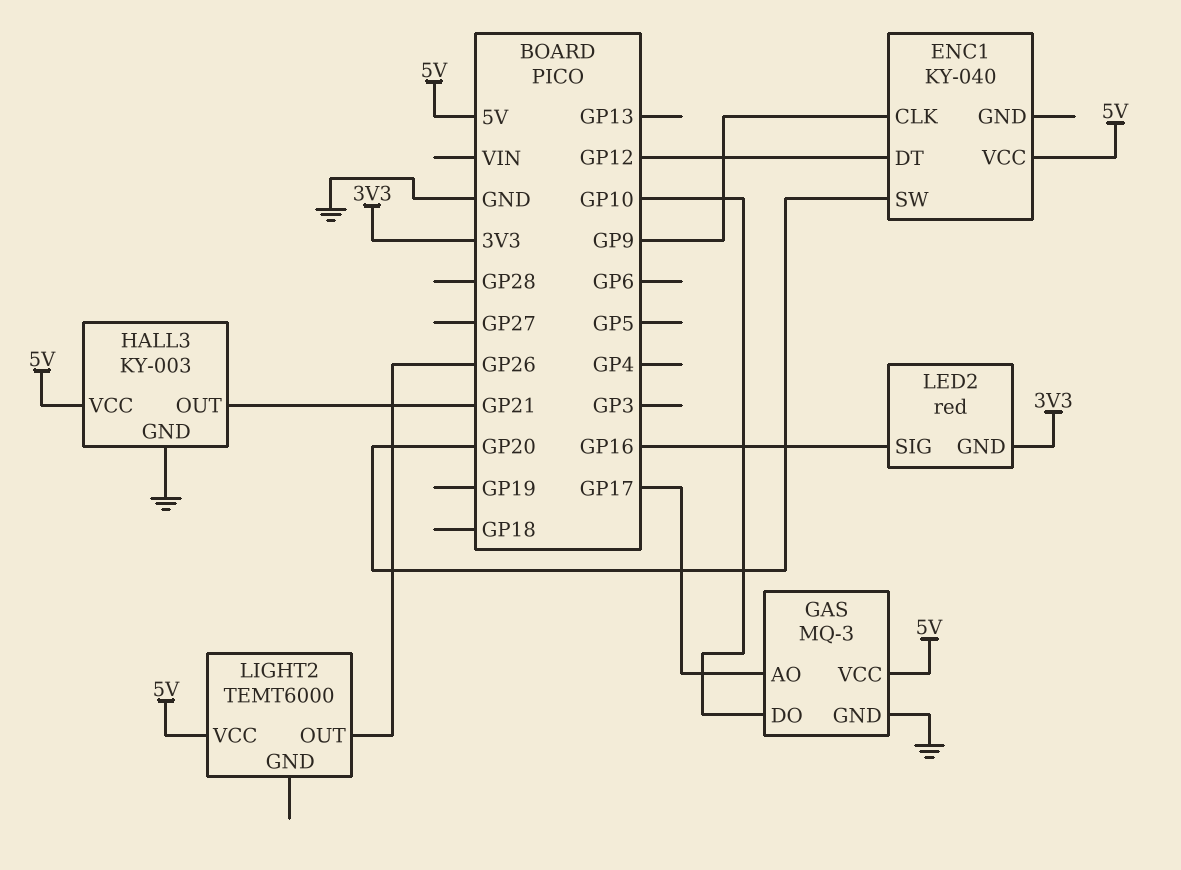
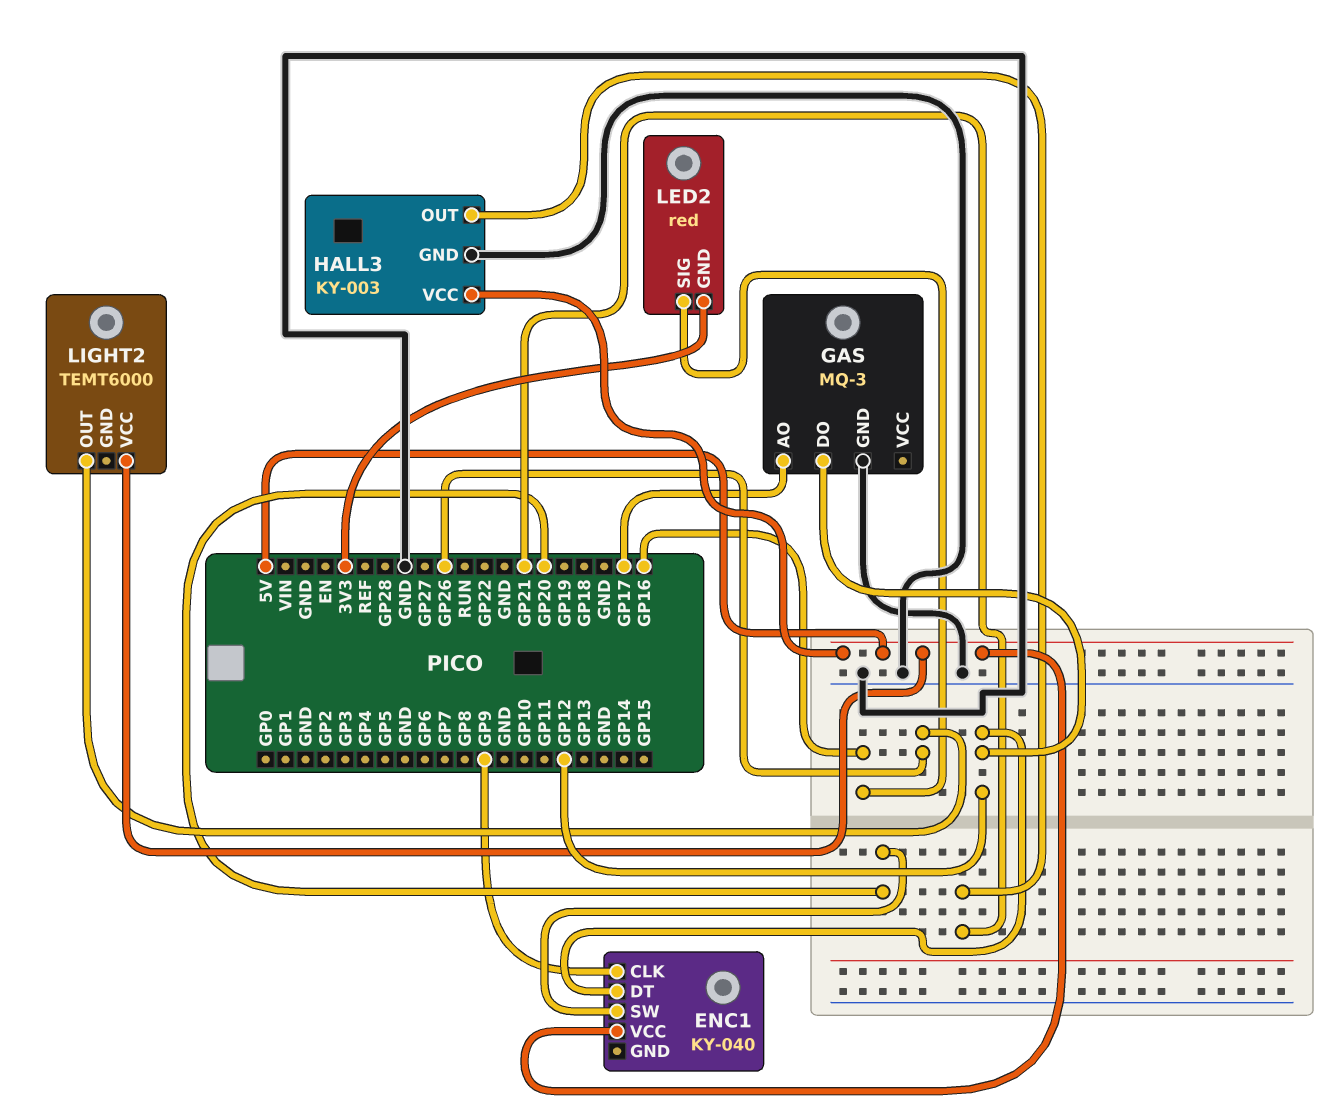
GAS pin DO: GP10 -> GP12
GAS pin VCC: 5V -> none

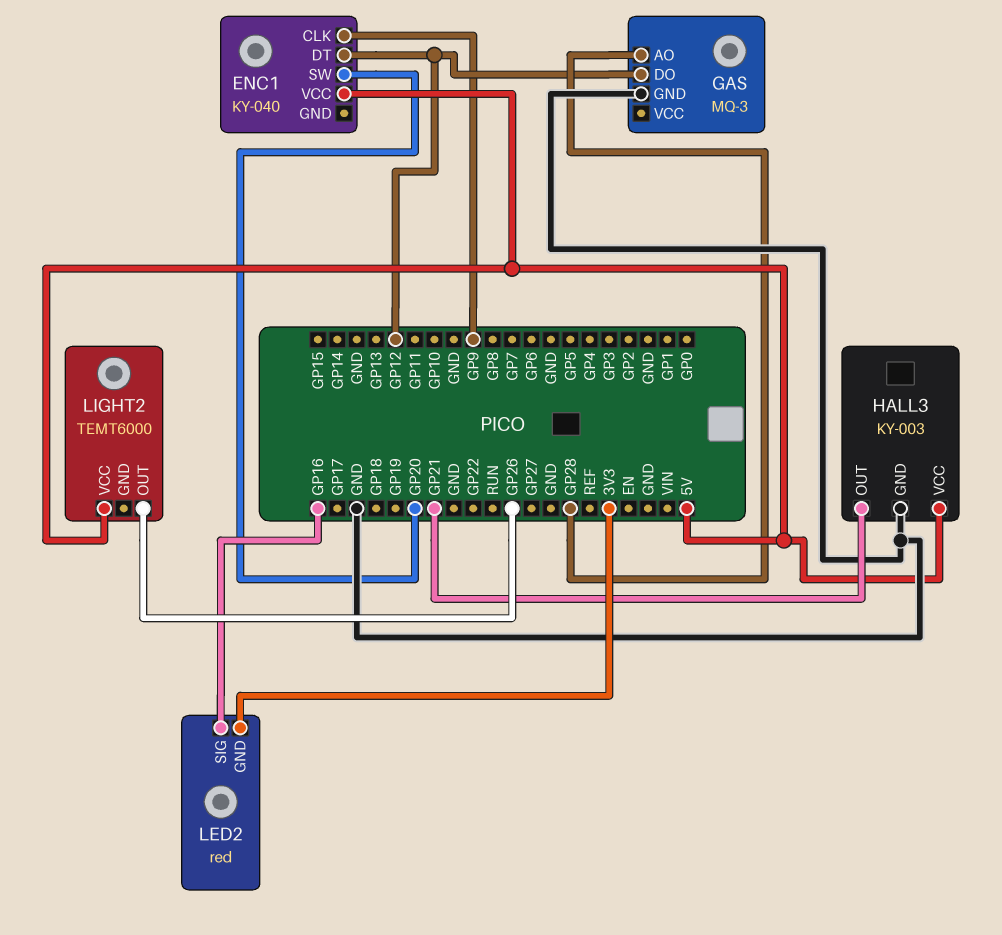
GAS pin AO: GP17 -> GP28

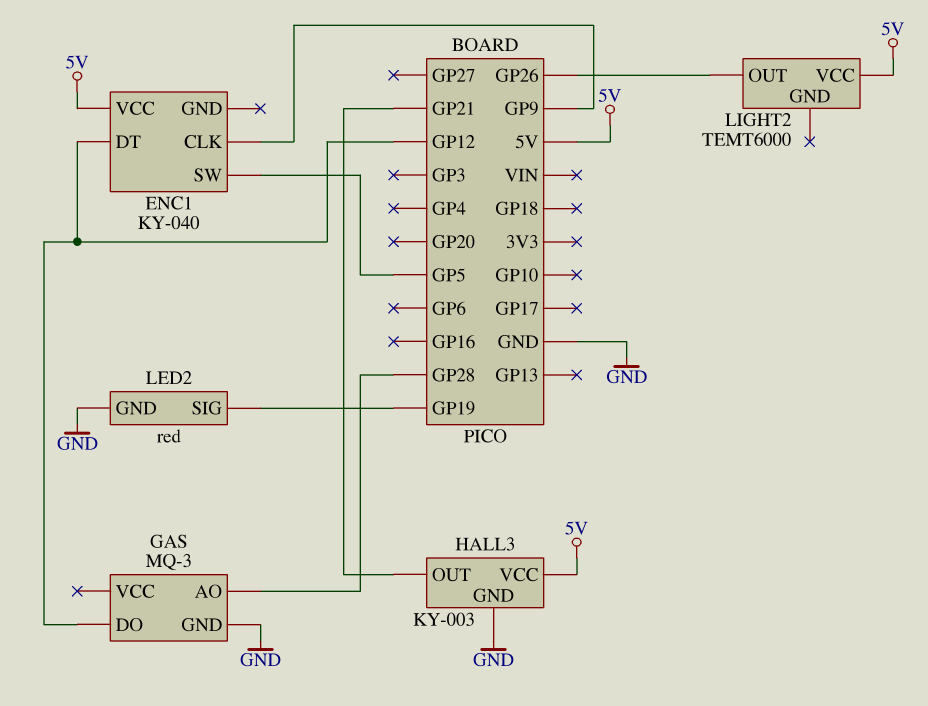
ENC1 pin SW: GP20 -> GP5
LED2 pin GND: 3V3 -> GND
LED2 pin SIG: GP16 -> GP19

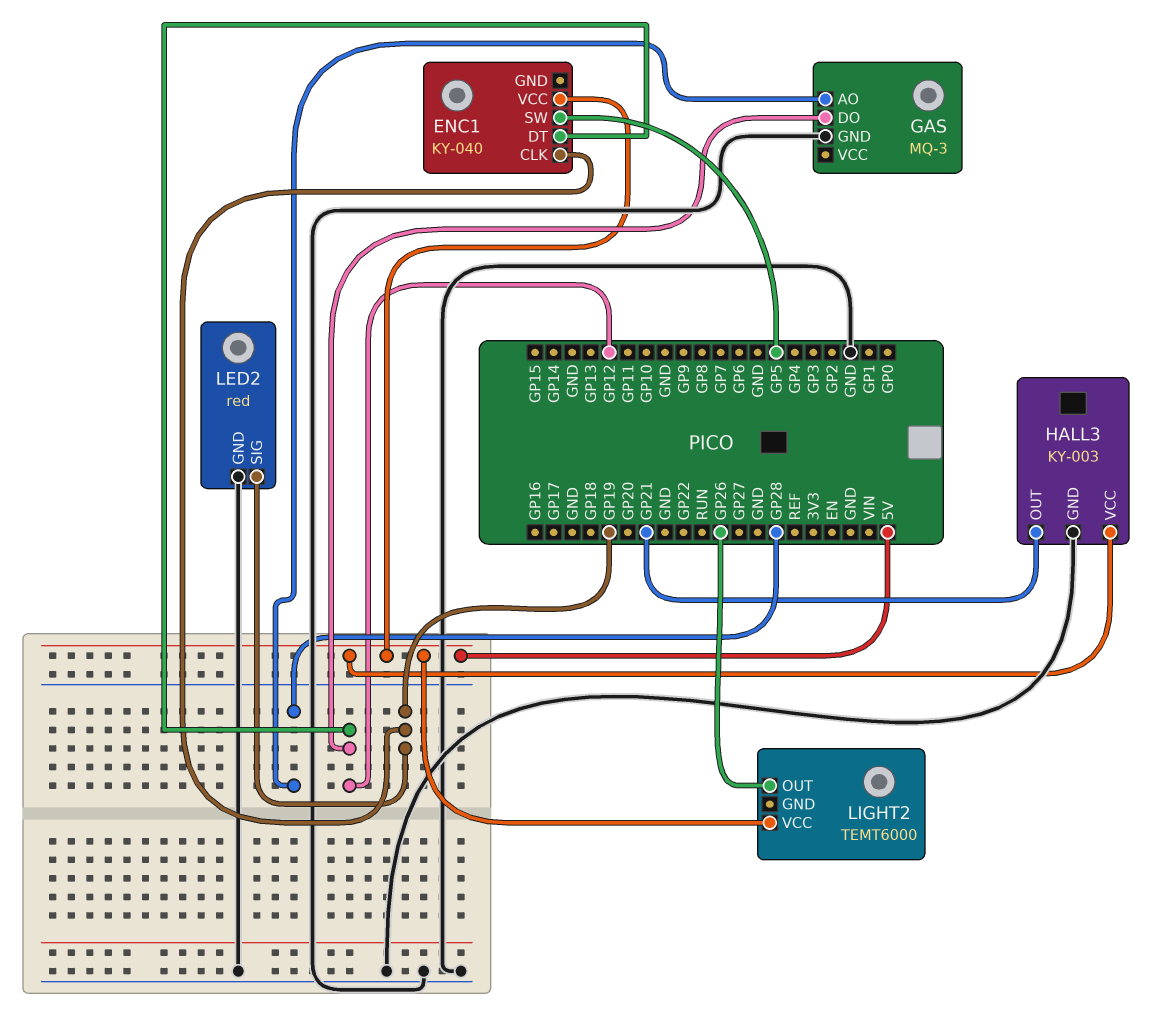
ENC1 pin CLK: GP9 -> GP19

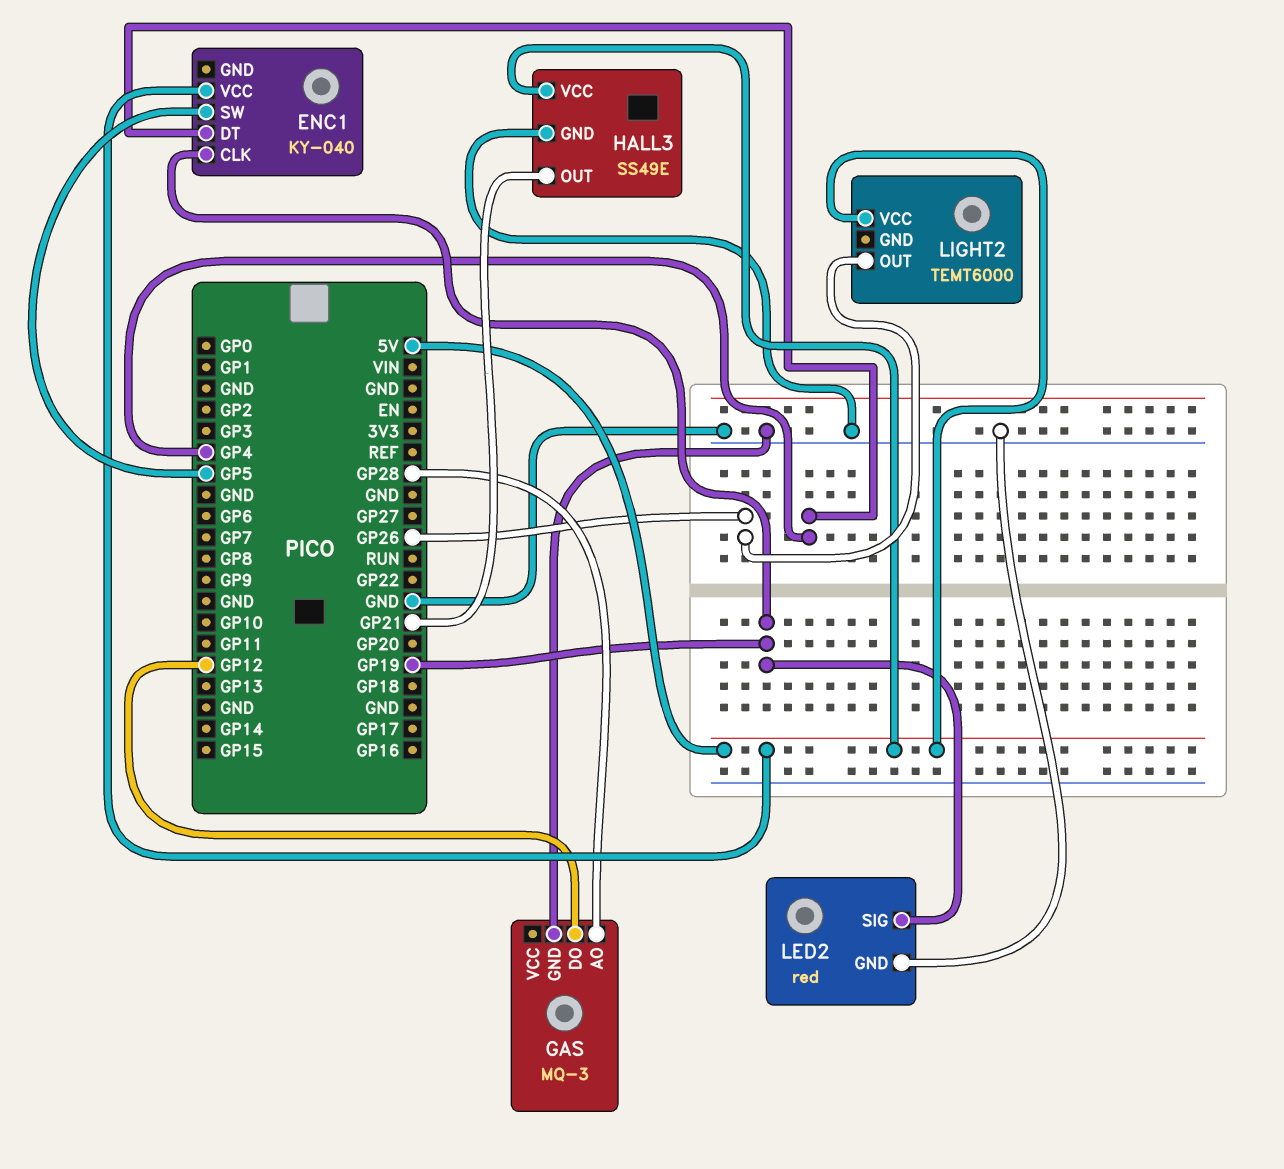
ENC1 pin DT: GP12 -> GP4
HALL3: KY-003 -> SS49E

